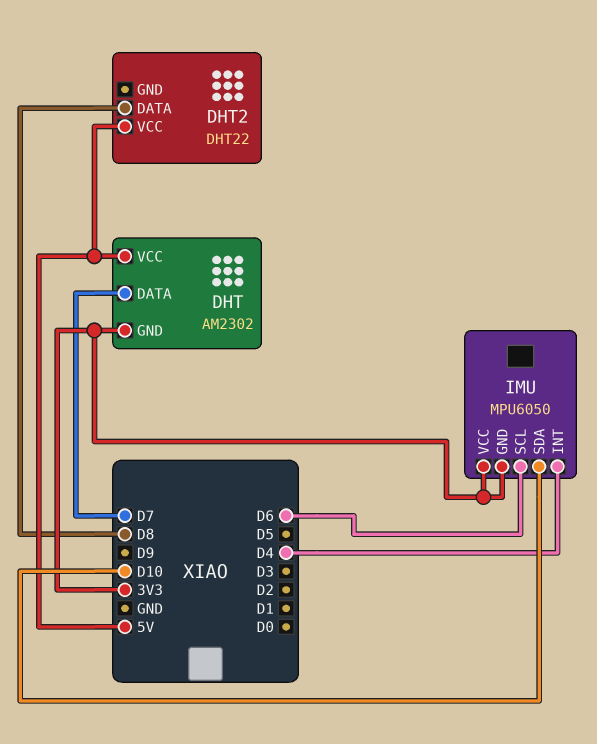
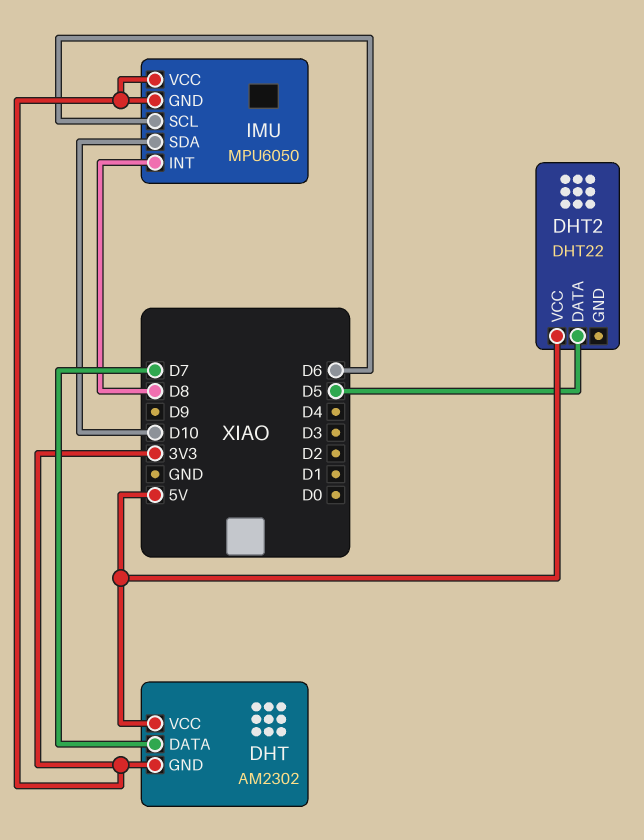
DHT2 pin DATA: D8 -> D5
IMU pin INT: D4 -> D8

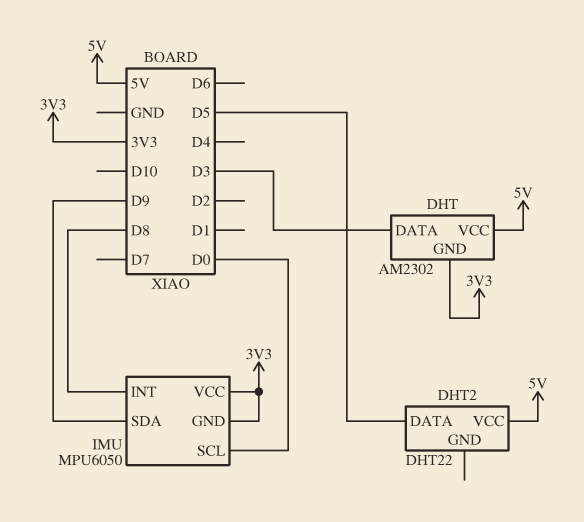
DHT pin DATA: D7 -> D3
IMU pin SCL: D6 -> D0
IMU pin SDA: D10 -> D9

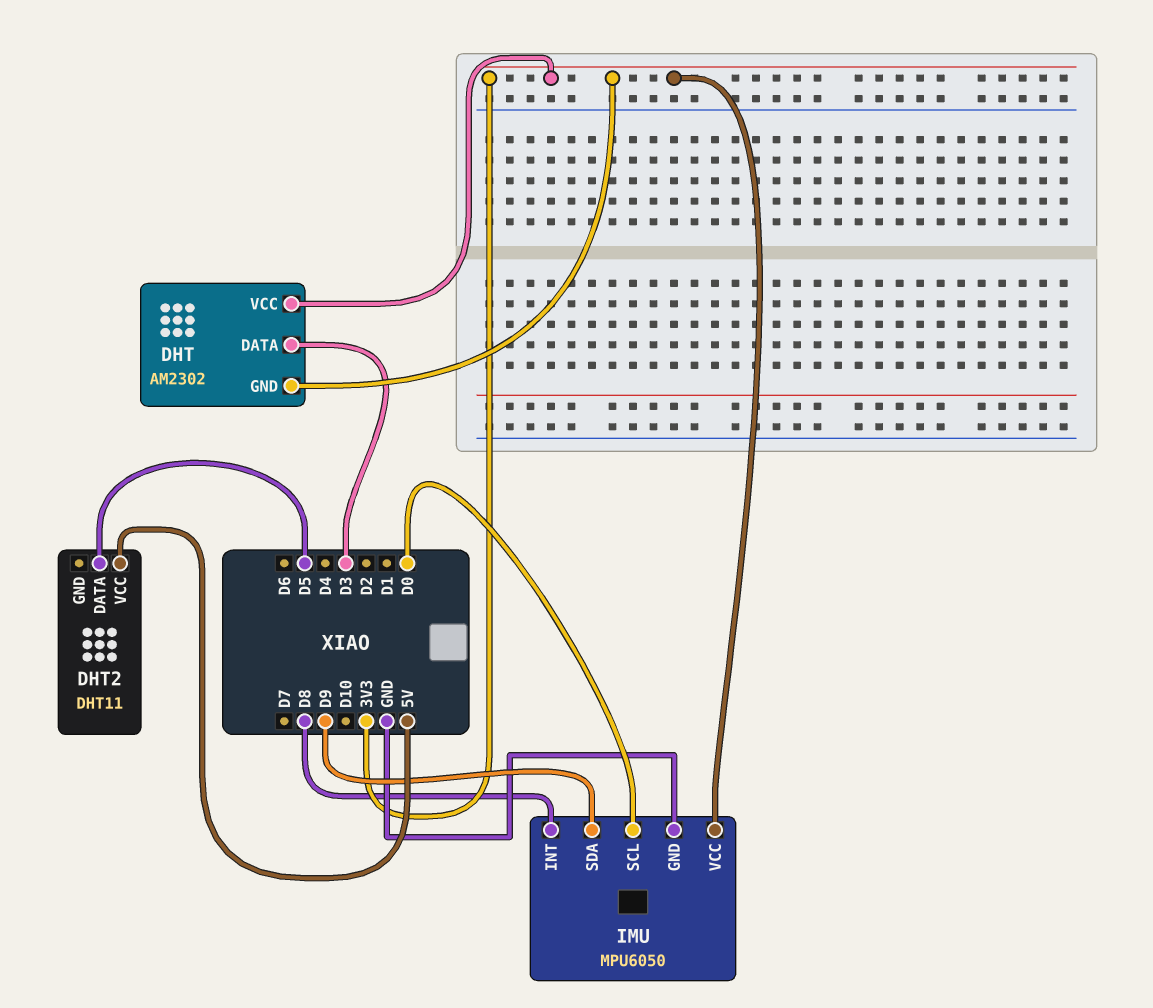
DHT pin VCC: 5V -> 3V3
DHT2: DHT22 -> DHT11
IMU pin GND: 3V3 -> GND

